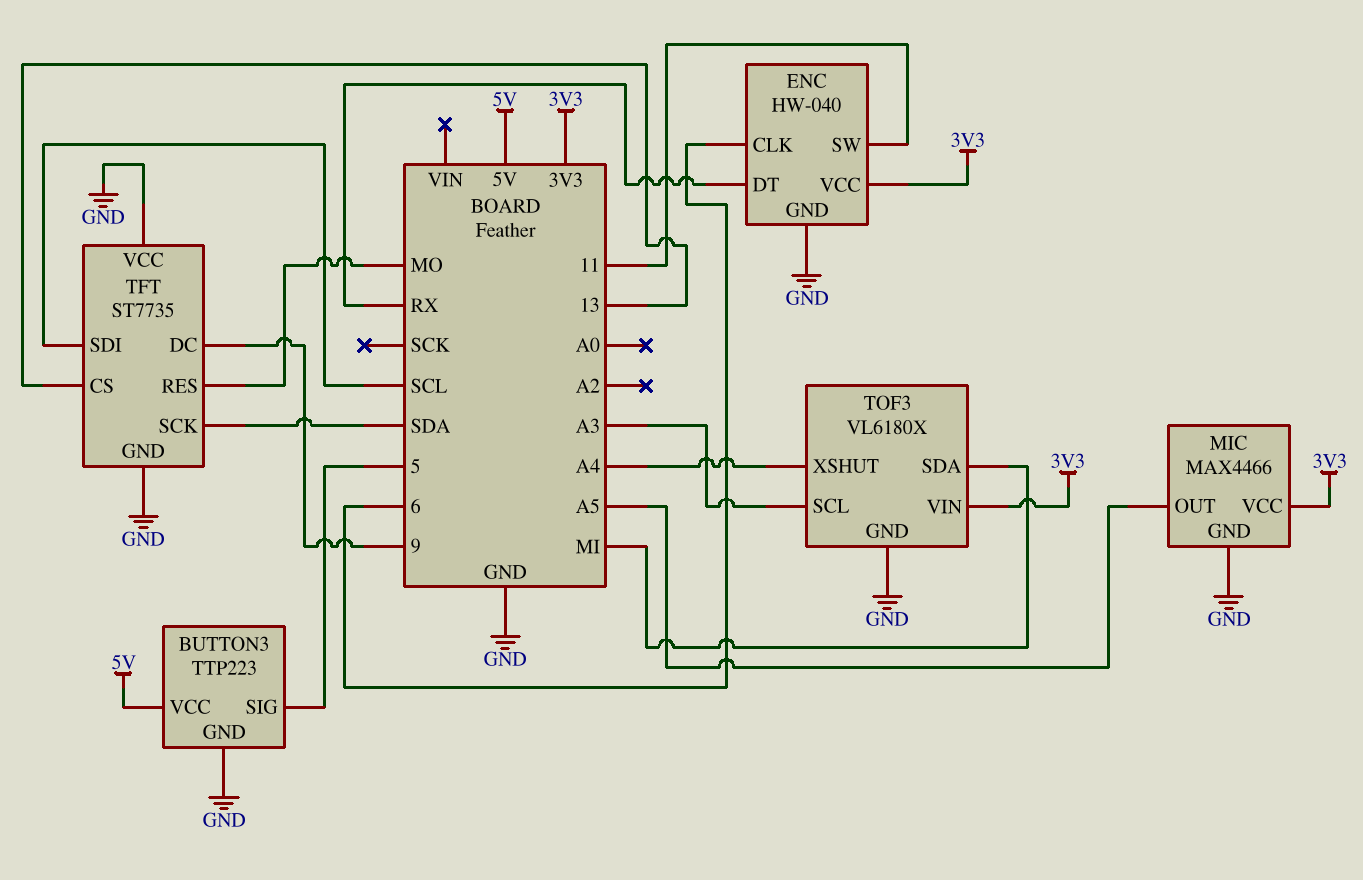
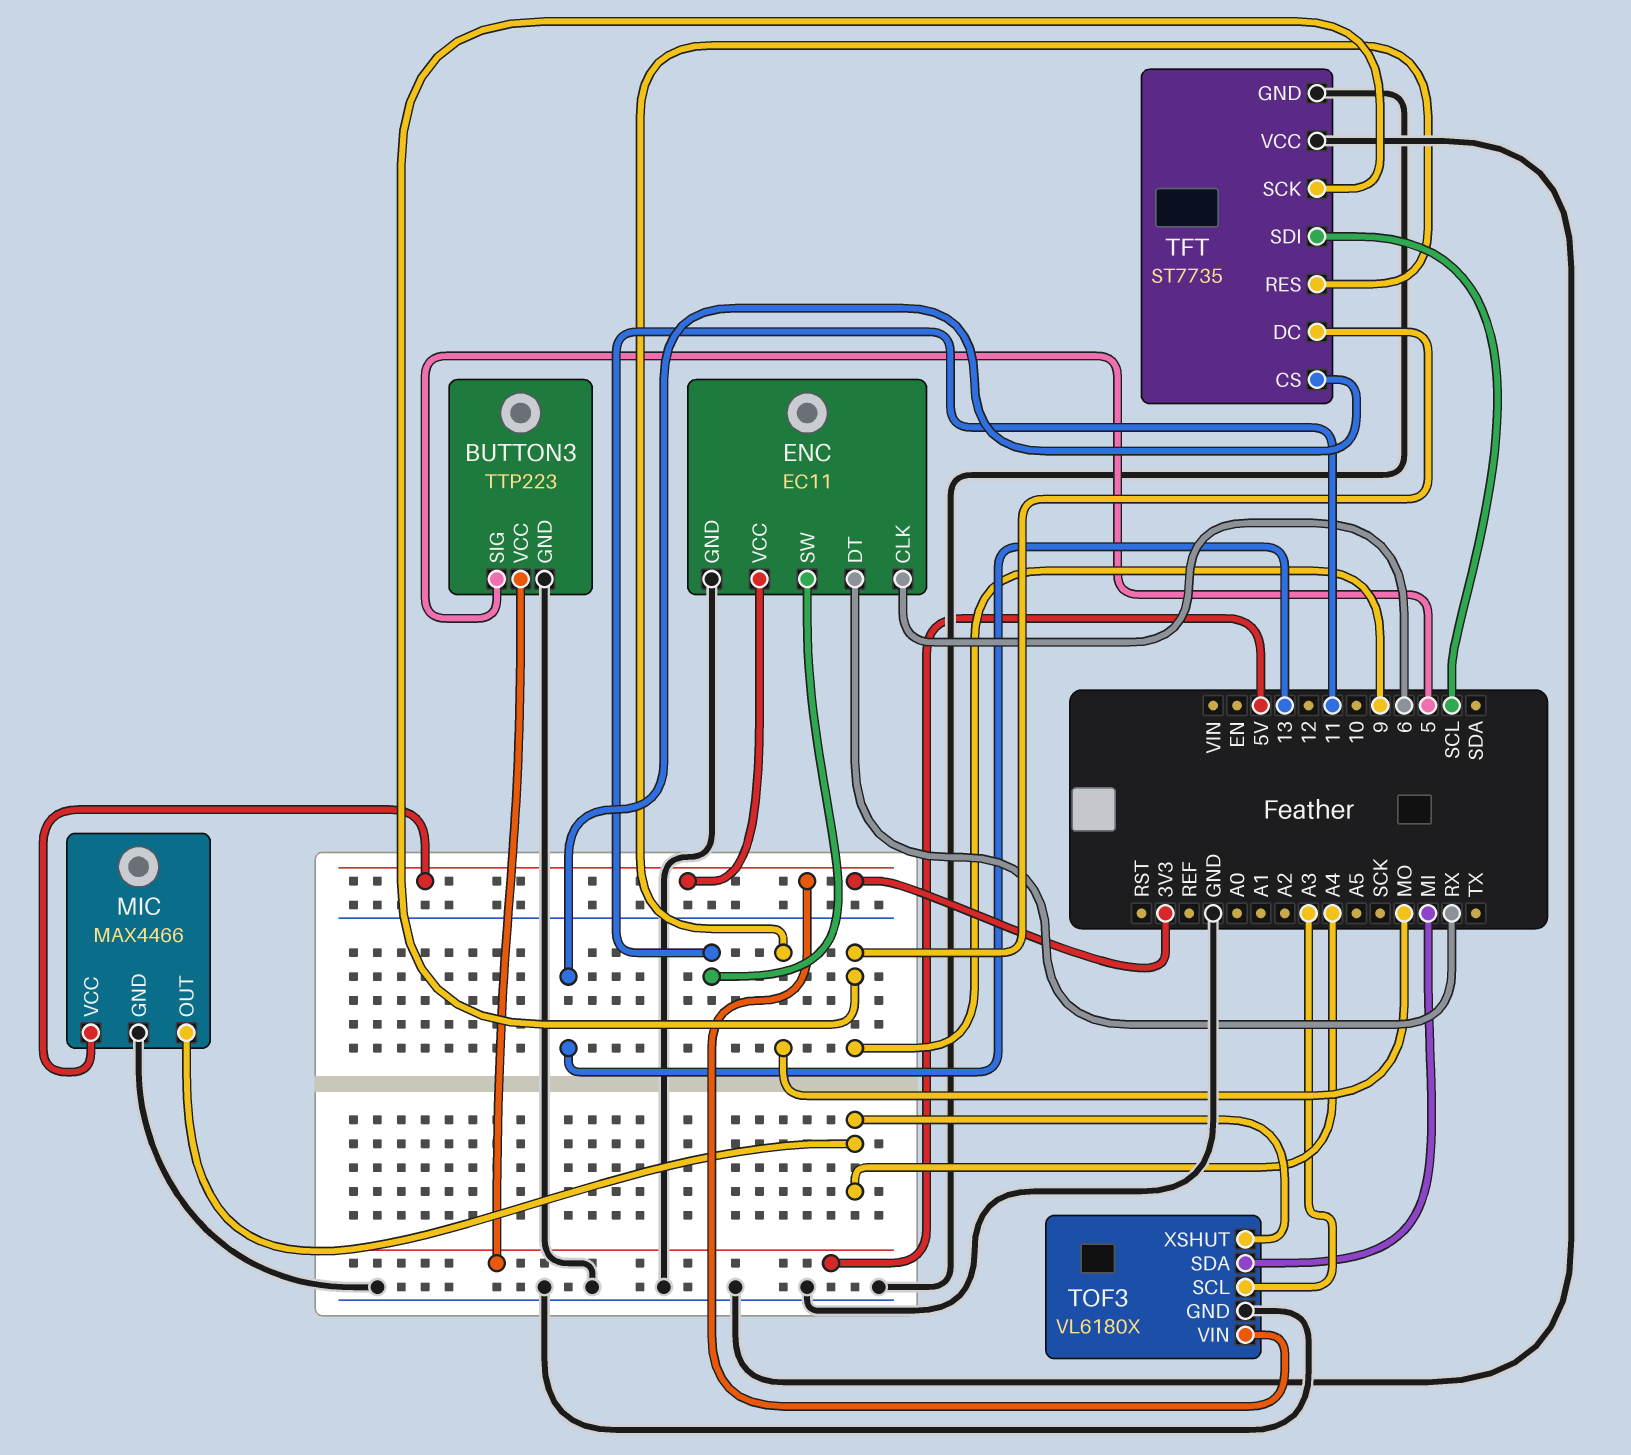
ENC: HW-040 -> EC11
MIC pin OUT: A5 -> A4
TFT pin SCK: SDA -> 9

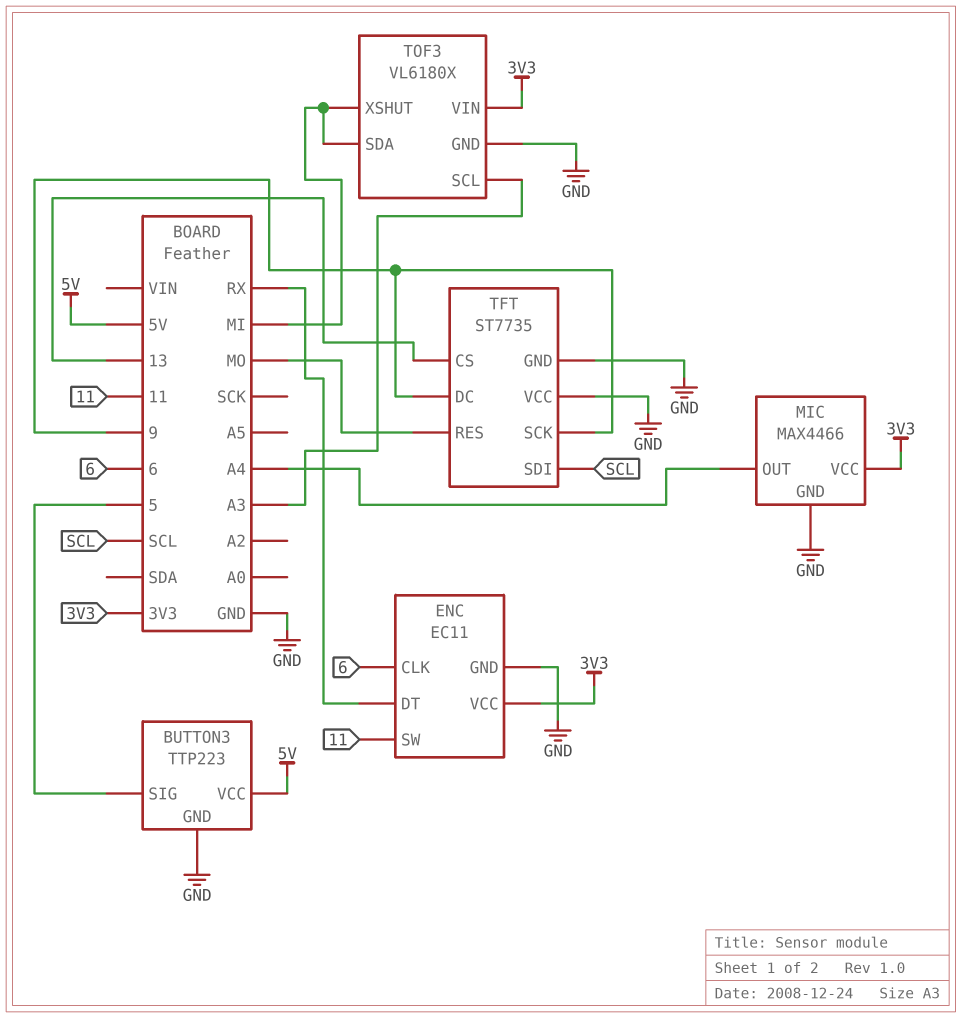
TOF3 pin XSHUT: A4 -> MI

